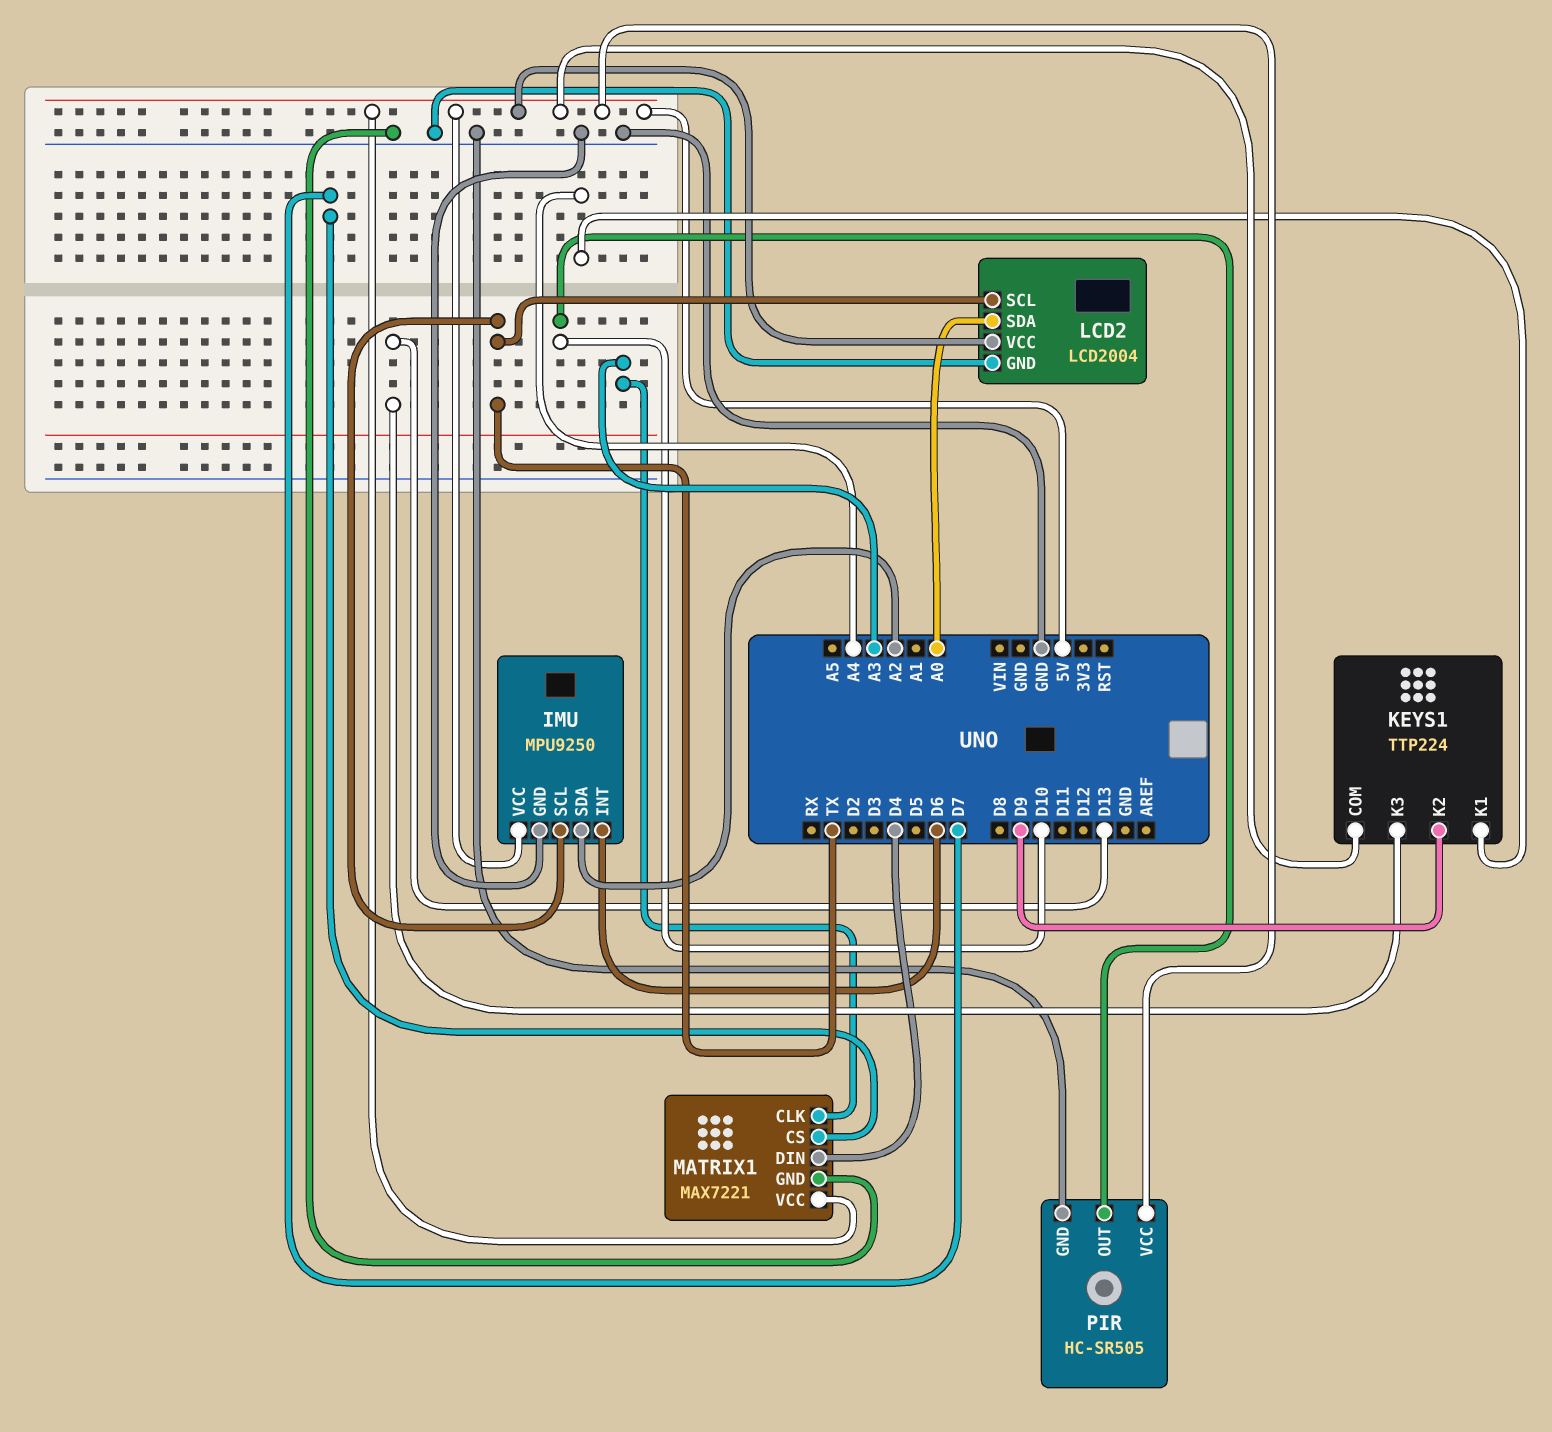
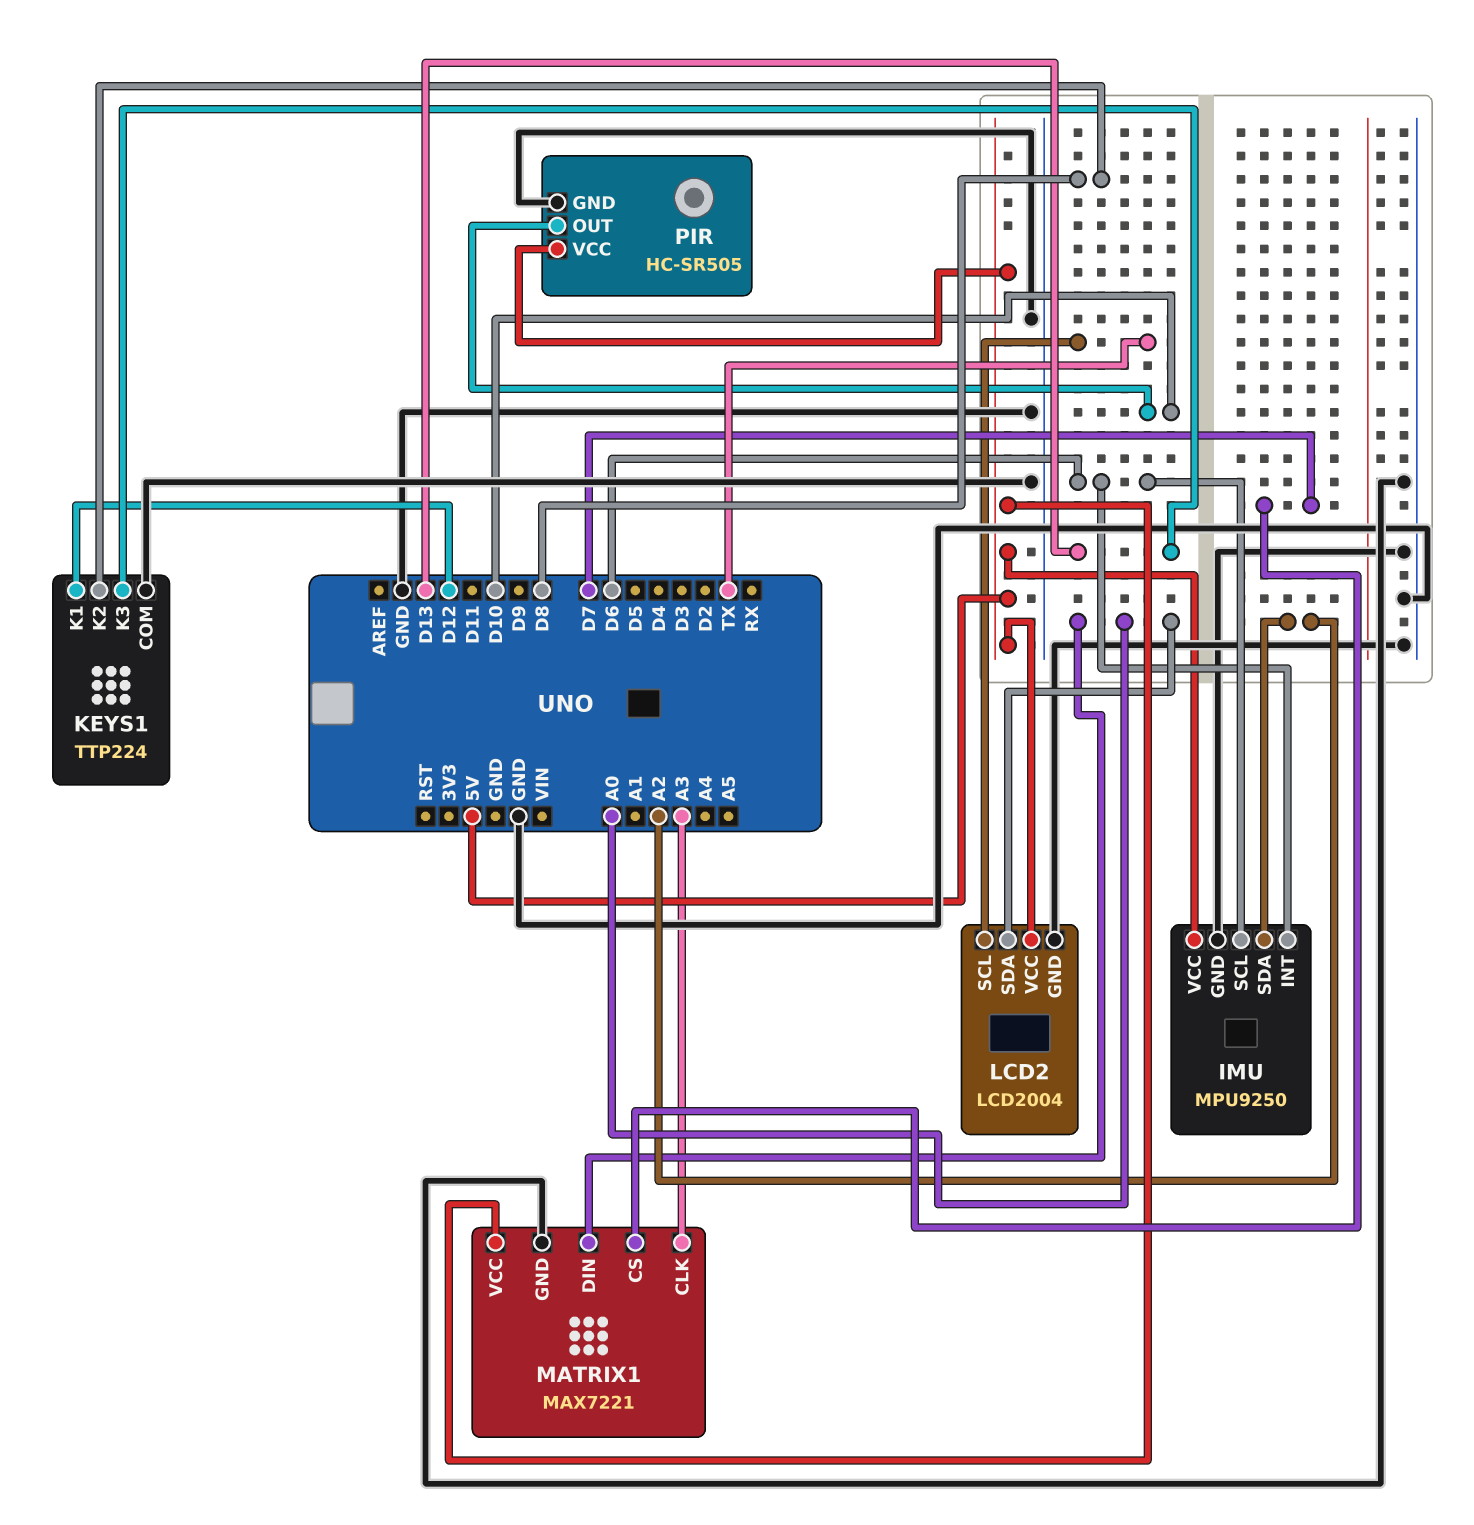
IMU pin SCL: TX -> D6
KEYS1 pin COM: 5V -> GND
KEYS1 pin K1: A4 -> D12
KEYS1 pin K2: D9 -> D8
MATRIX1 pin DIN: D4 -> A0

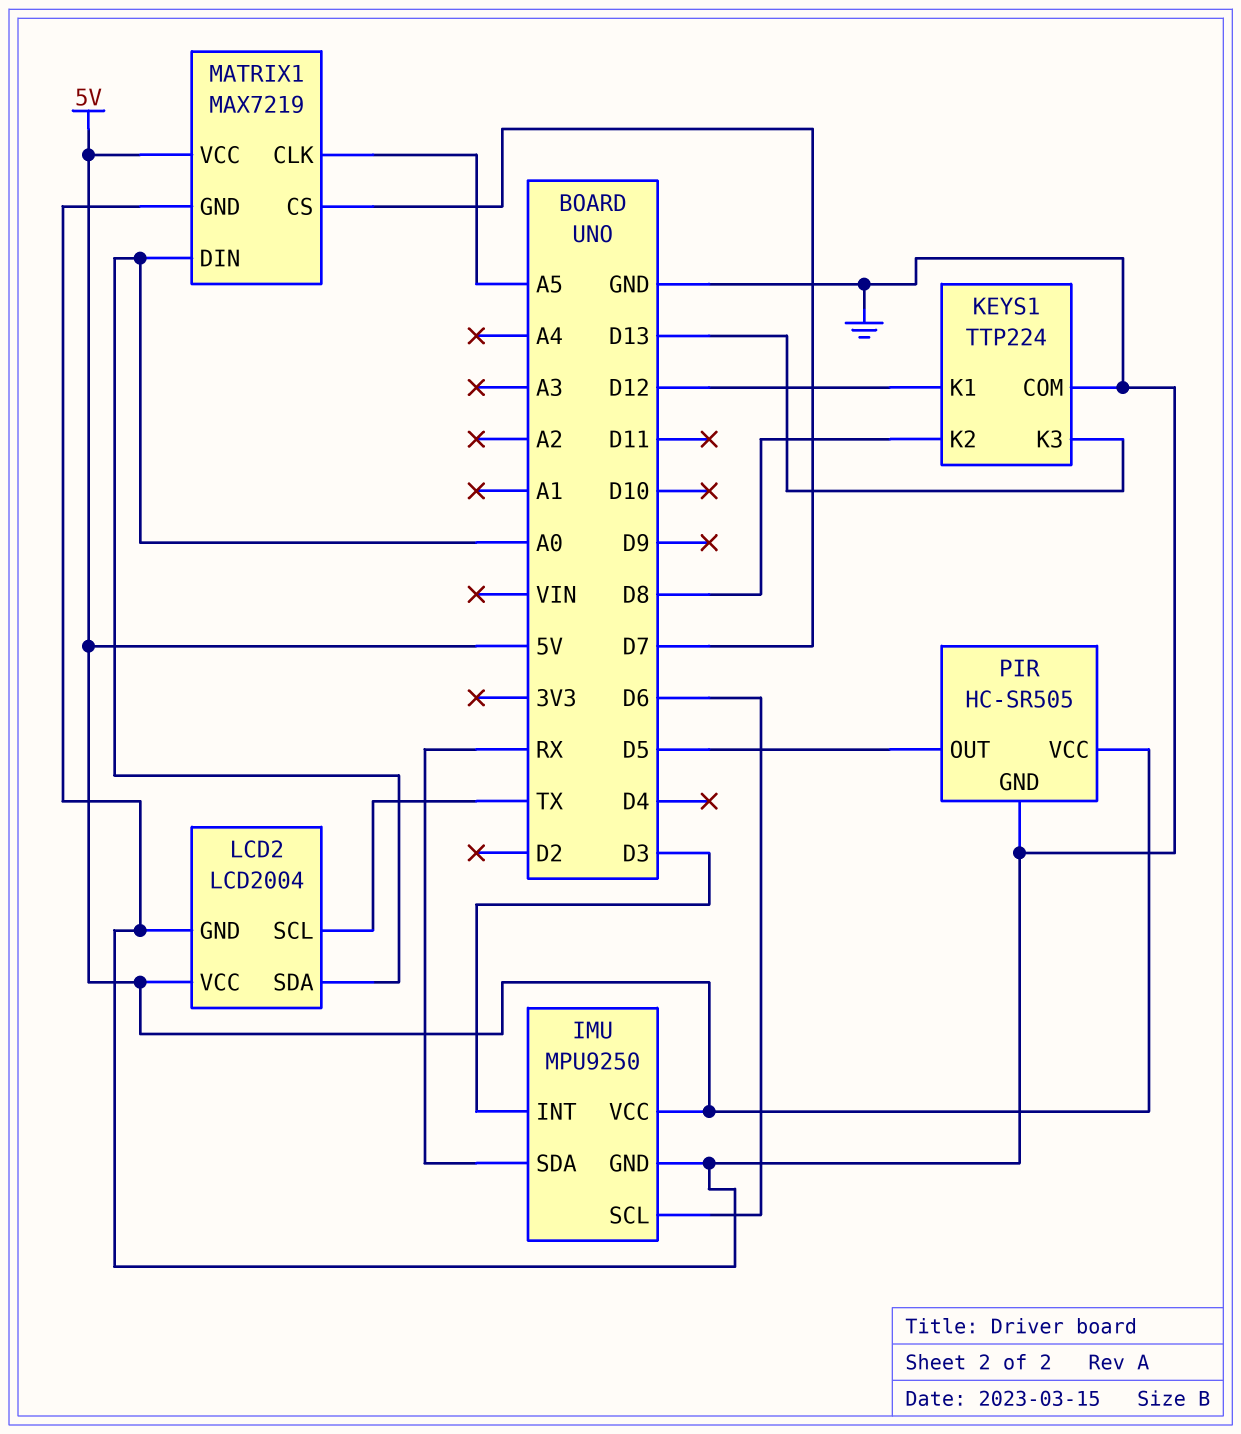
IMU pin INT: D6 -> D3
IMU pin SDA: A2 -> RX
MATRIX1: MAX7221 -> MAX7219
MATRIX1 pin CLK: A3 -> A5
PIR pin OUT: D10 -> D5

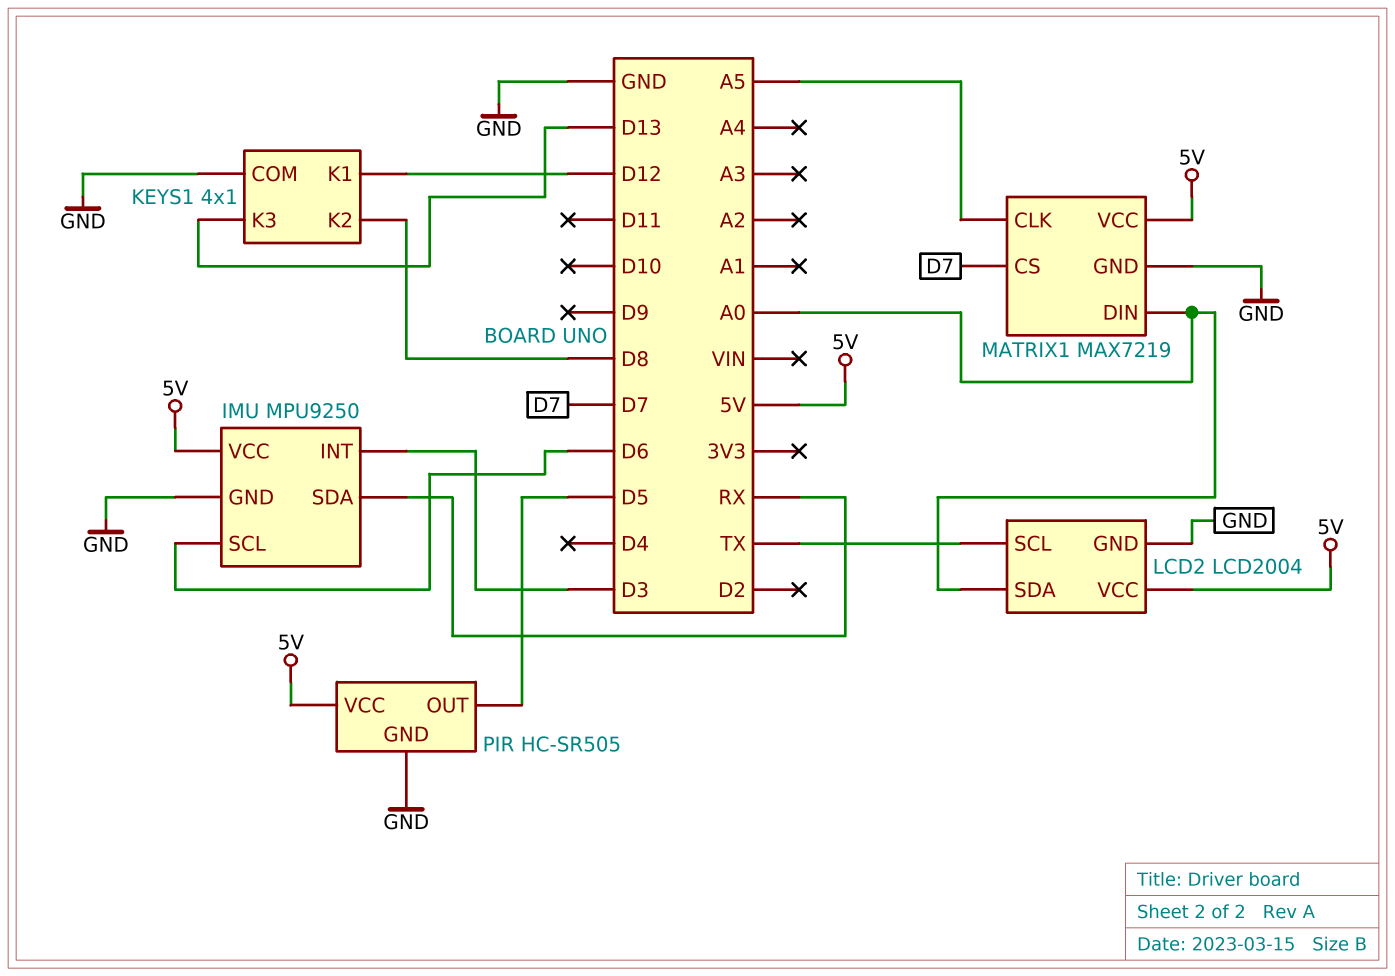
KEYS1: TTP224 -> 4x1

